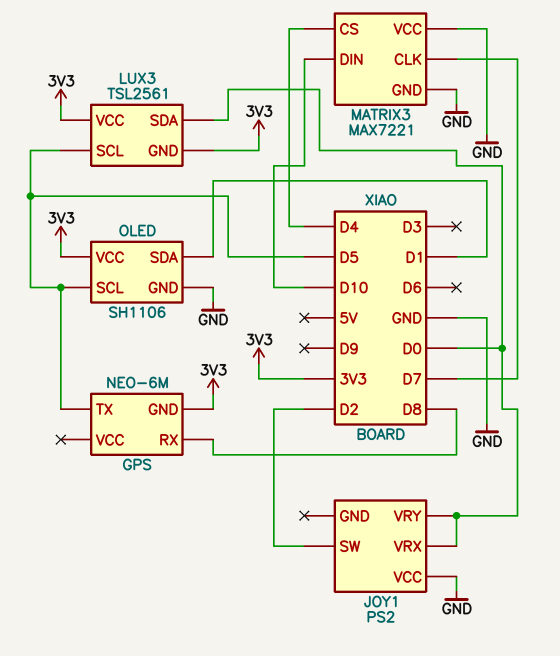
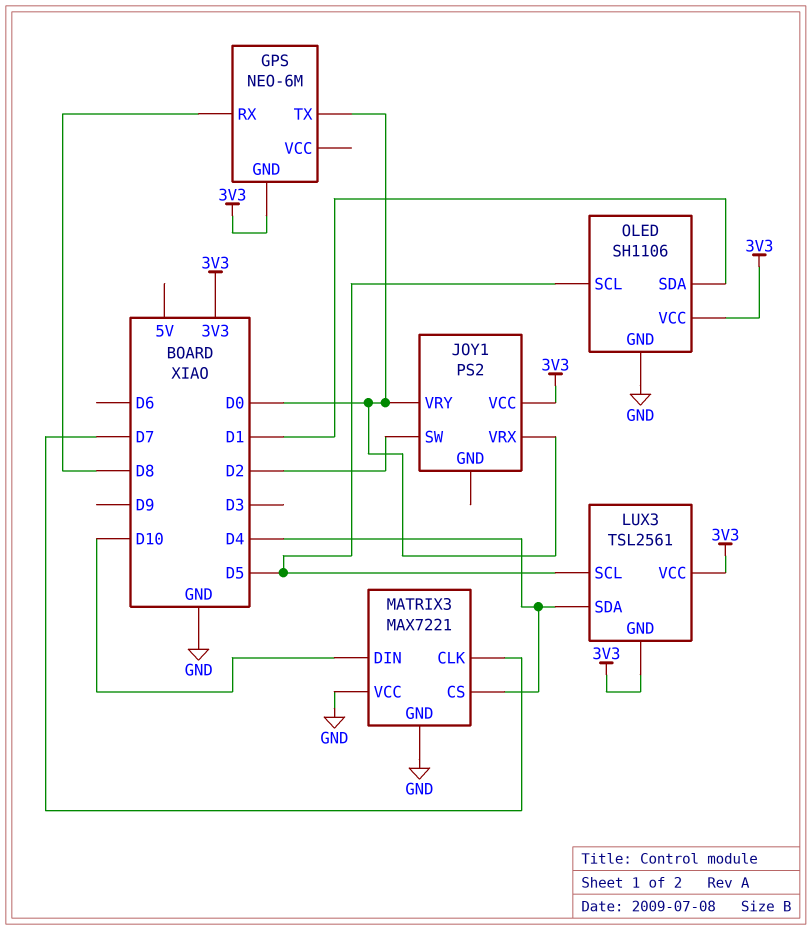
GPS pin TX: D5 -> D0
JOY1 pin VCC: GND -> 3V3
LUX3 pin SDA: D0 -> D4

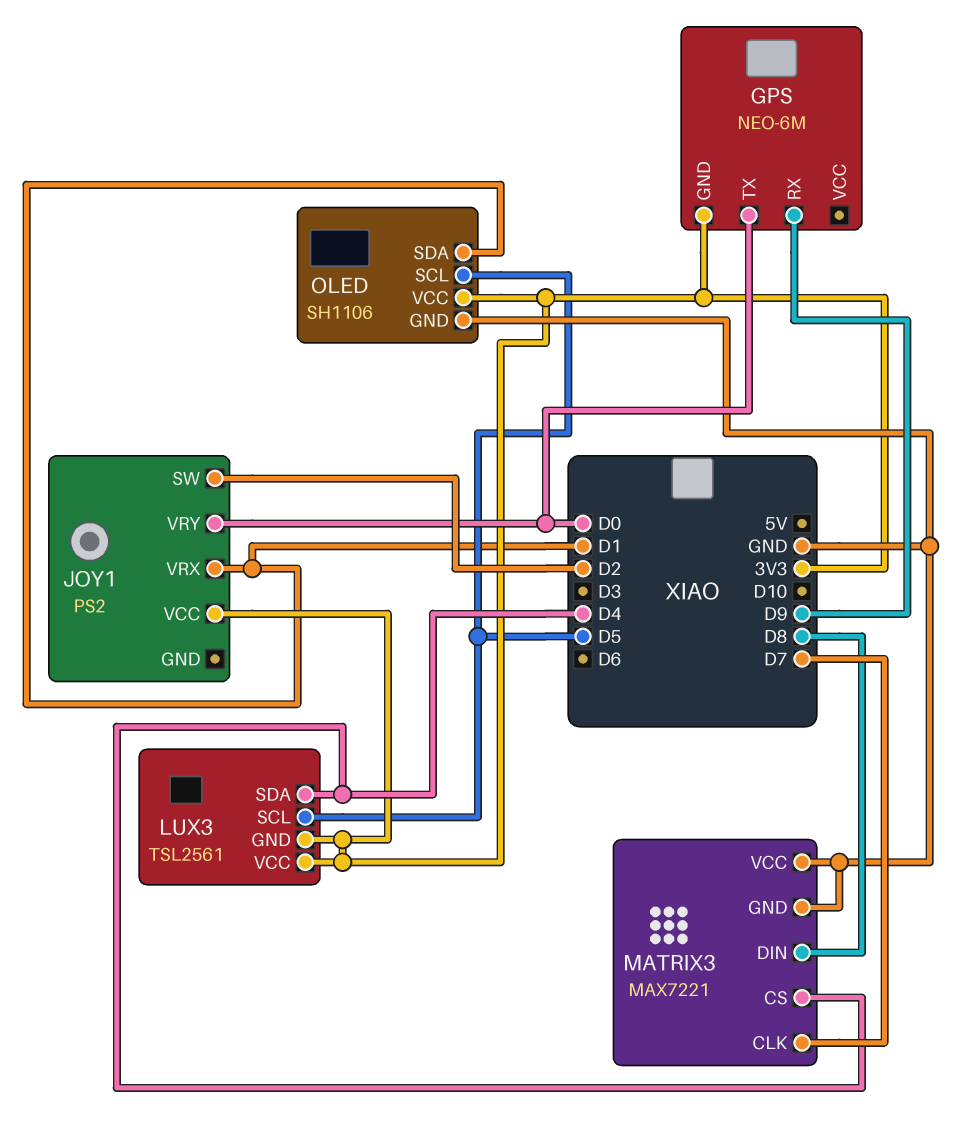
GPS pin RX: D8 -> D9
JOY1 pin VRX: D0 -> D1
MATRIX3 pin DIN: D10 -> D8

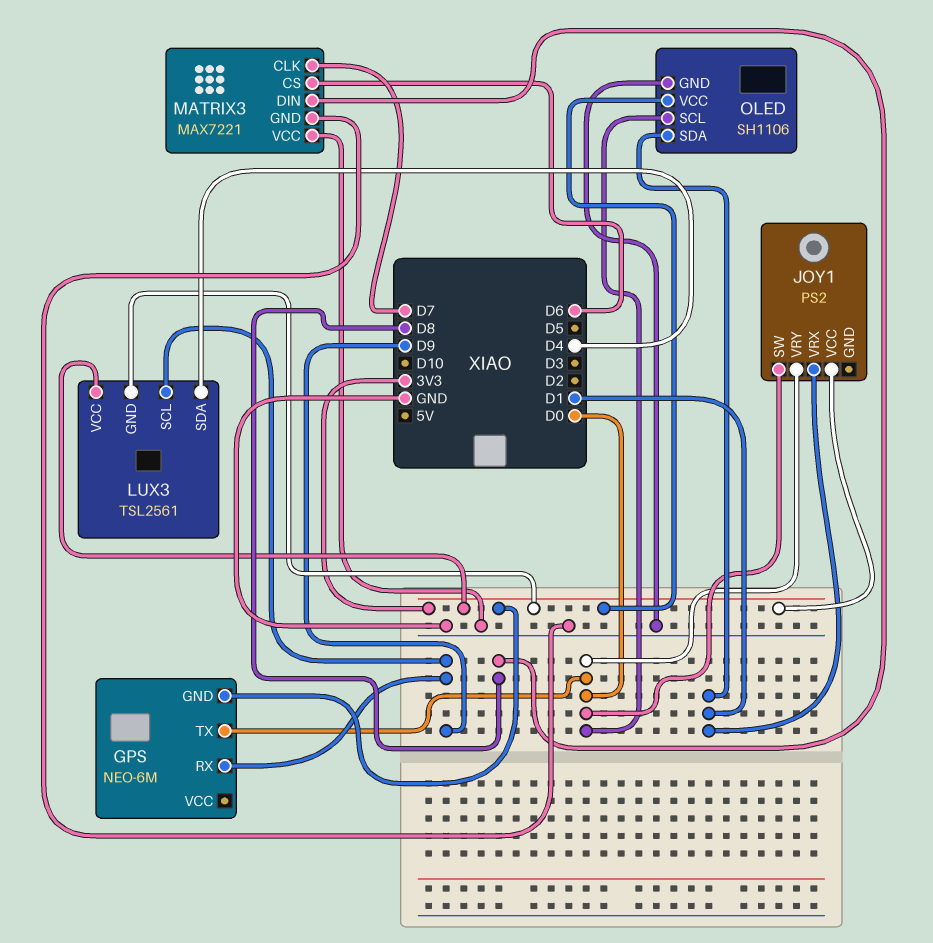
JOY1 pin SW: D2 -> D0
LUX3 pin SCL: D5 -> D9
MATRIX3 pin CS: D4 -> D6
OLED pin SCL: D5 -> D0

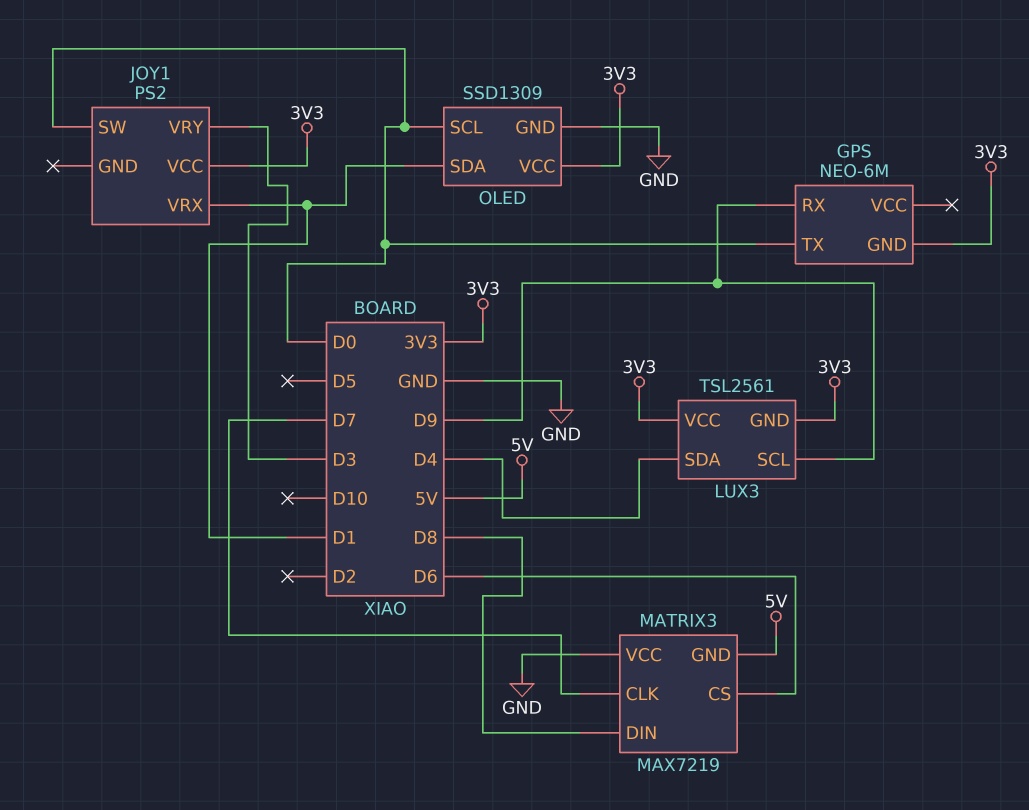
JOY1 pin VRY: D0 -> D3
MATRIX3: MAX7221 -> MAX7219
MATRIX3 pin GND: GND -> 5V
OLED: SH1106 -> SSD1309

